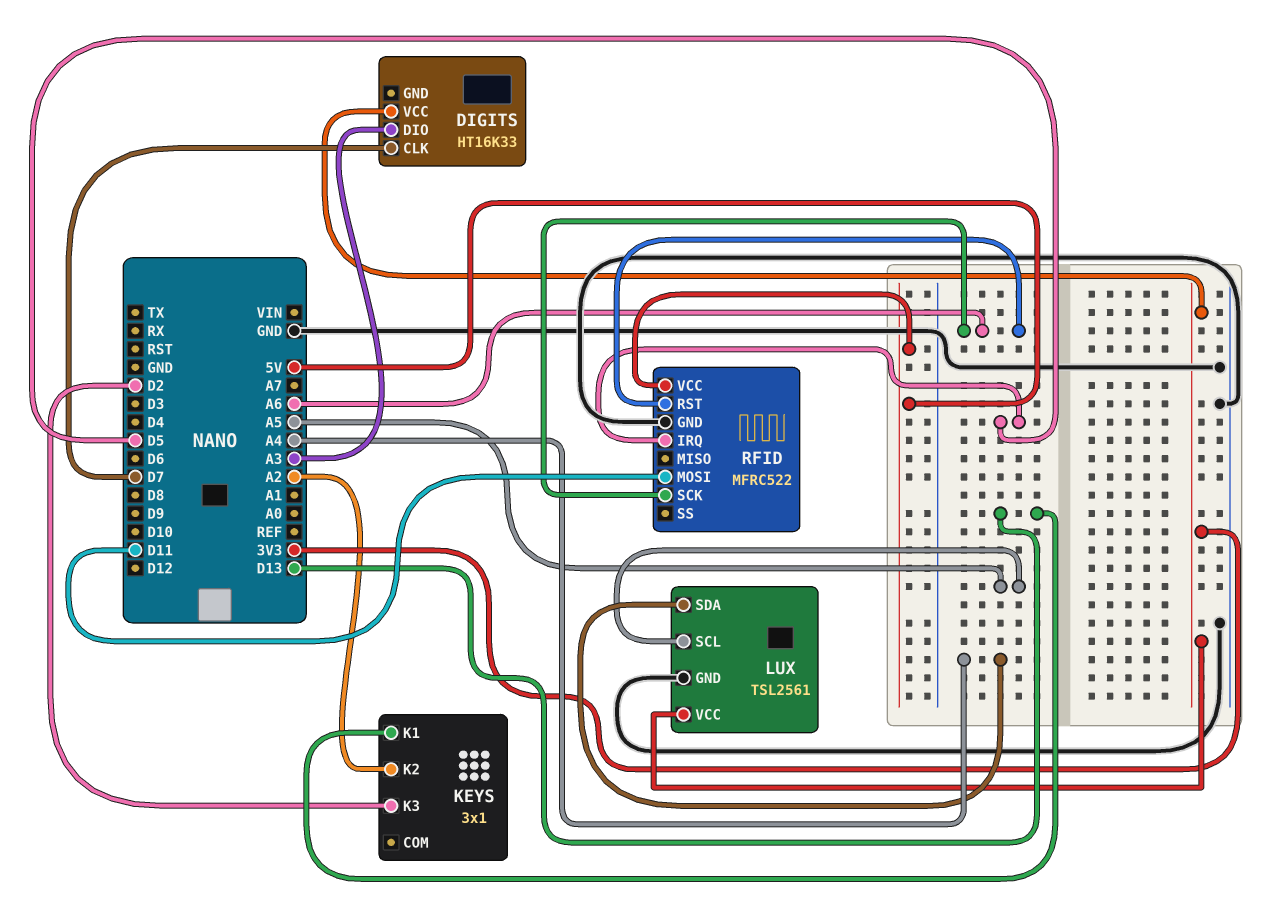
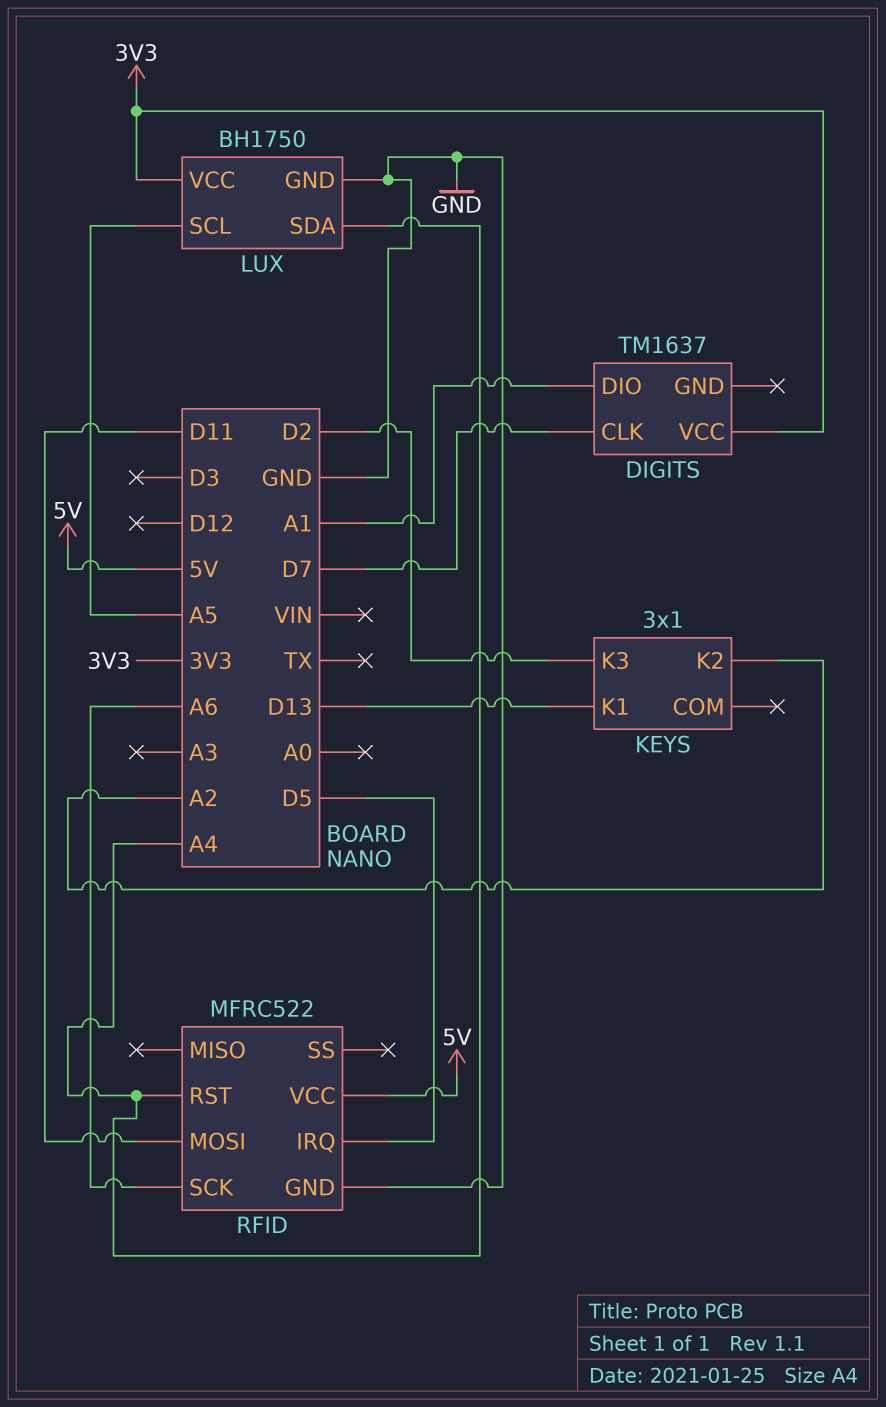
DIGITS: HT16K33 -> TM1637
DIGITS pin DIO: A3 -> A1
LUX: TSL2561 -> BH1750
RFID pin RST: A6 -> A4

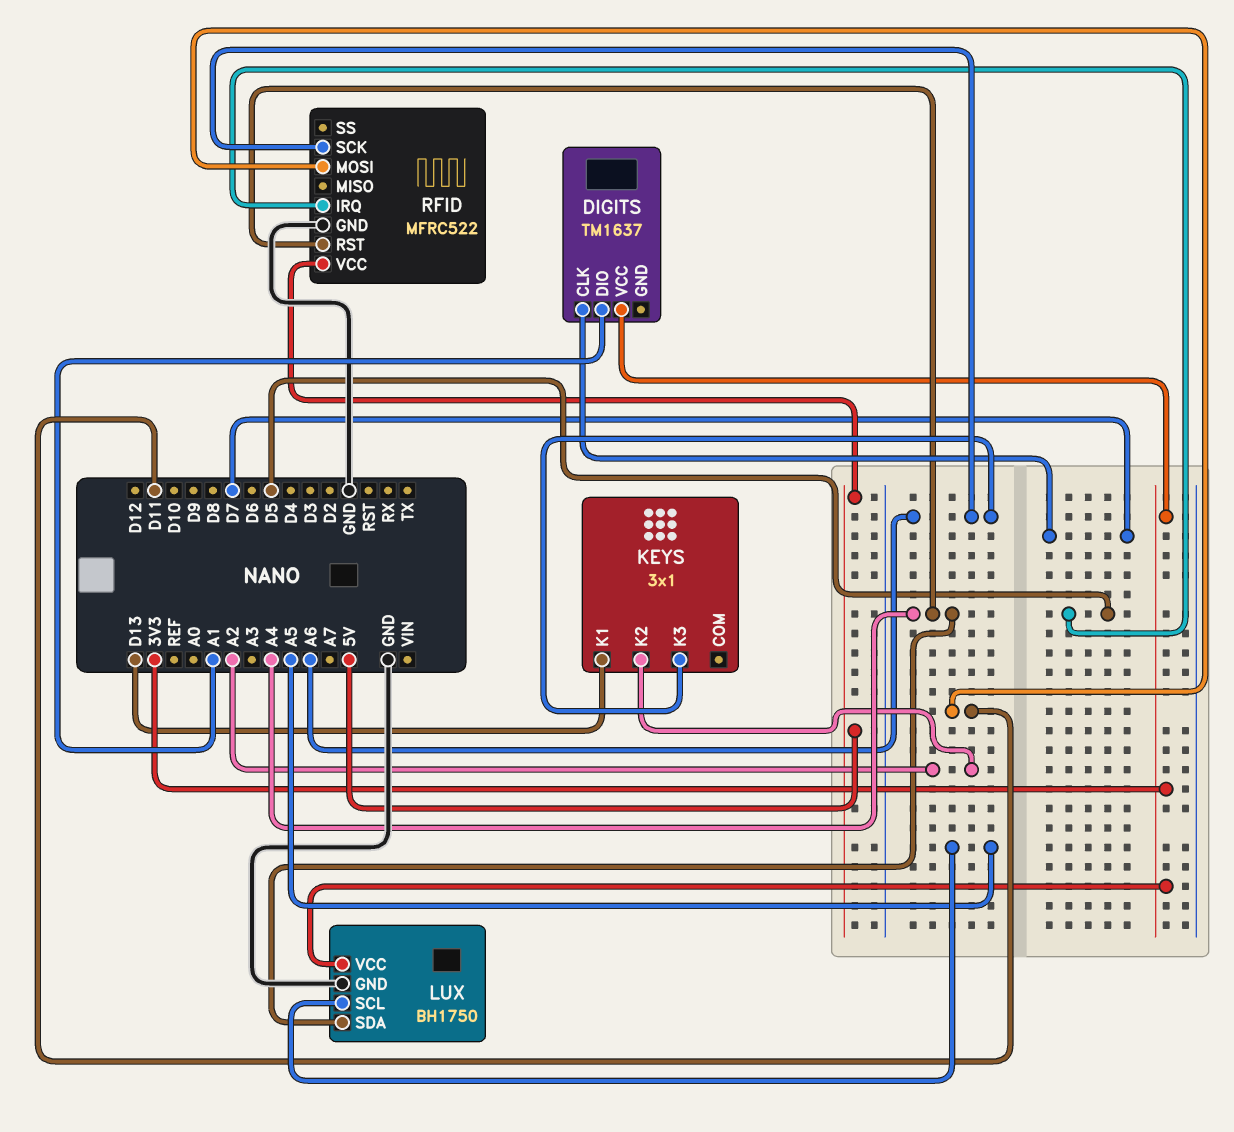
KEYS pin K3: D2 -> A6

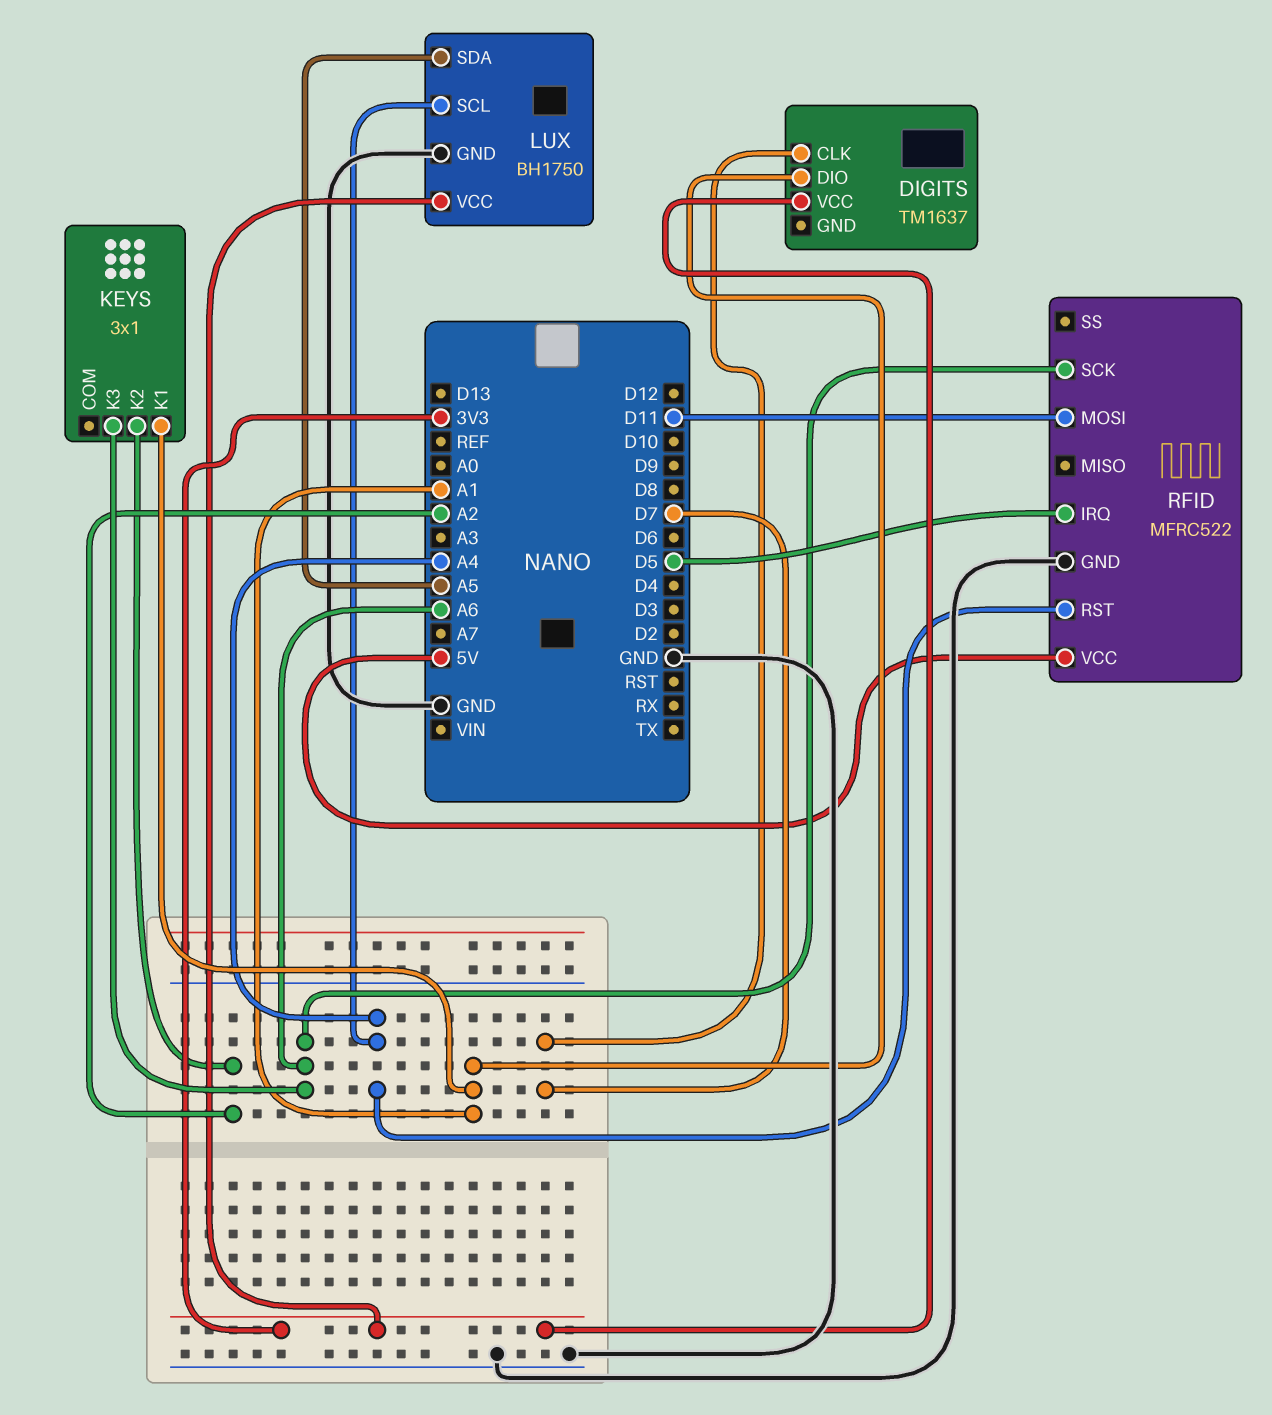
KEYS pin K1: D13 -> A1
LUX pin SCL: A5 -> A4
LUX pin SDA: A4 -> A5

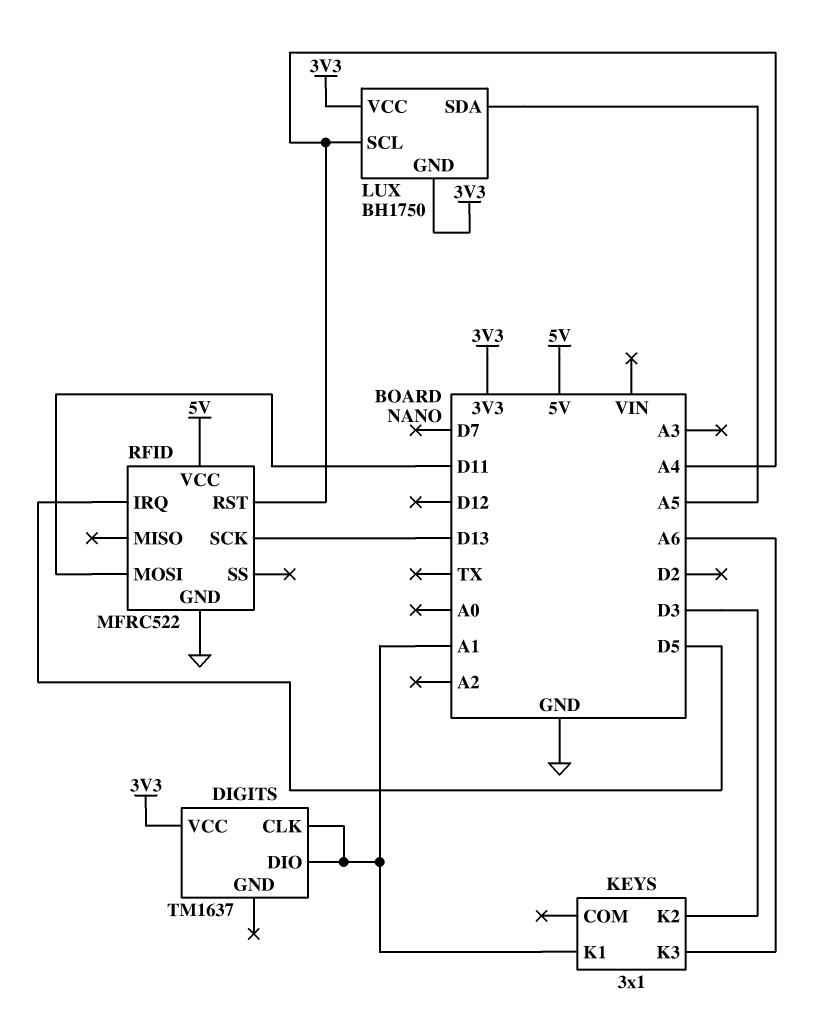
DIGITS pin CLK: D7 -> A1
KEYS pin K2: A2 -> D3
LUX pin GND: GND -> 3V3
RFID pin SCK: A6 -> D13

